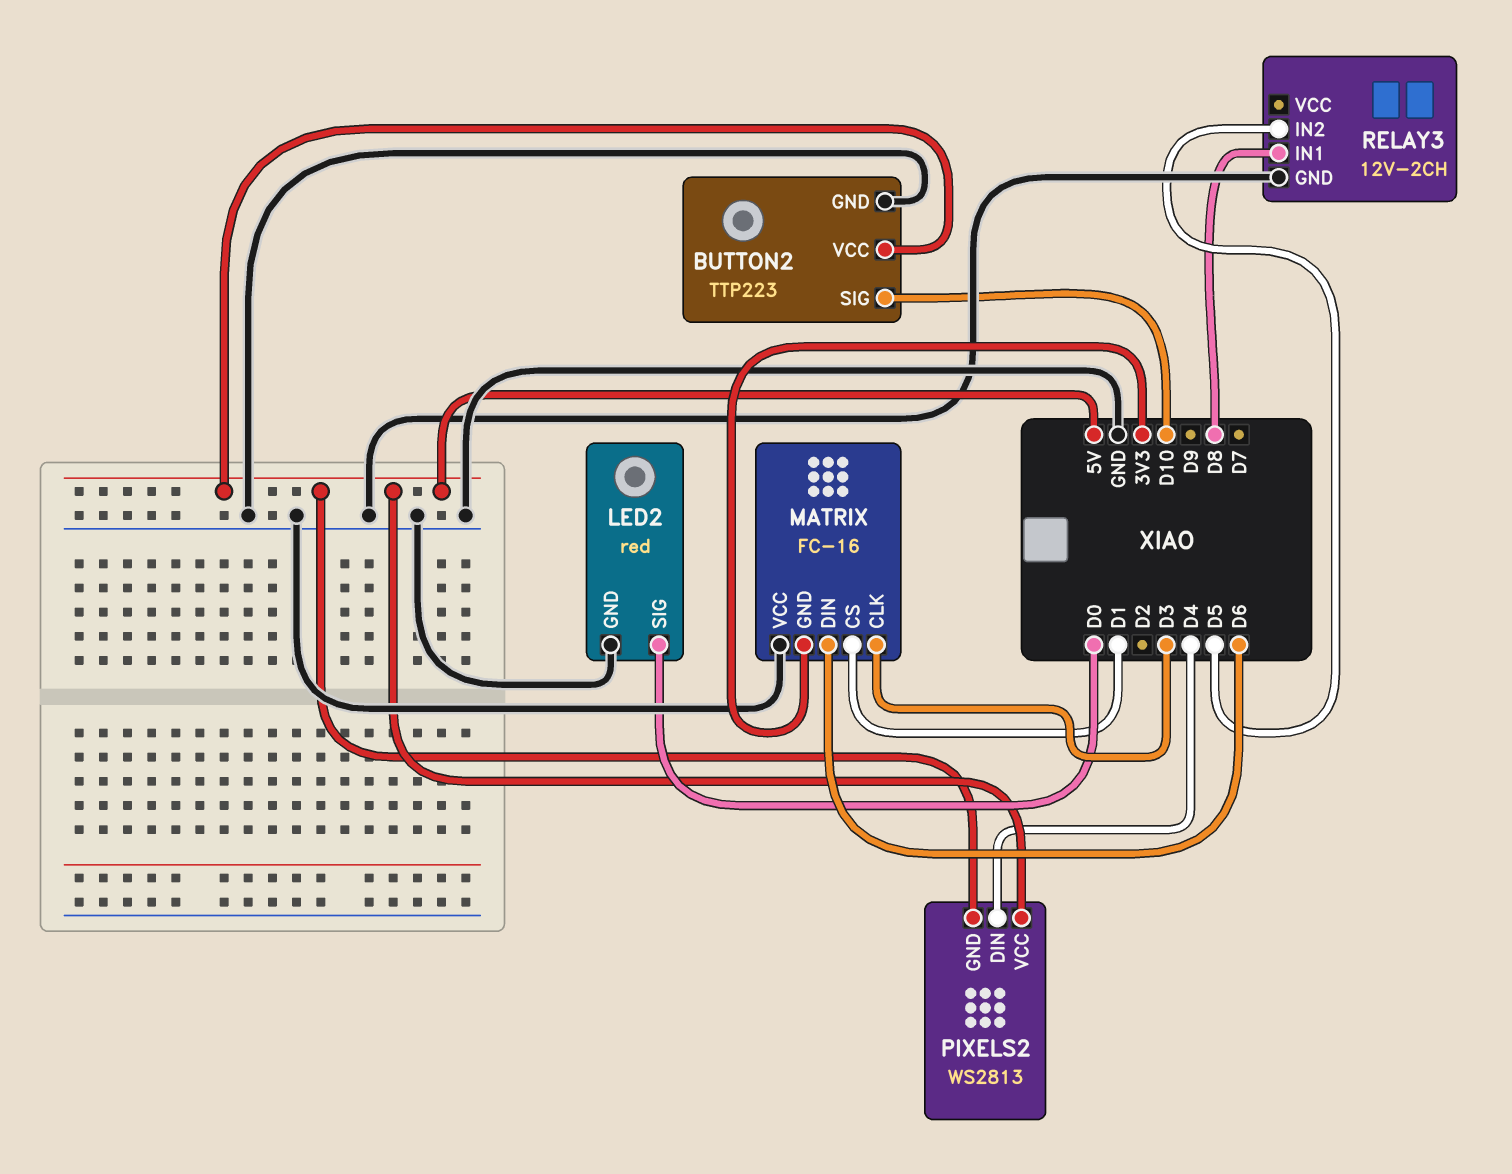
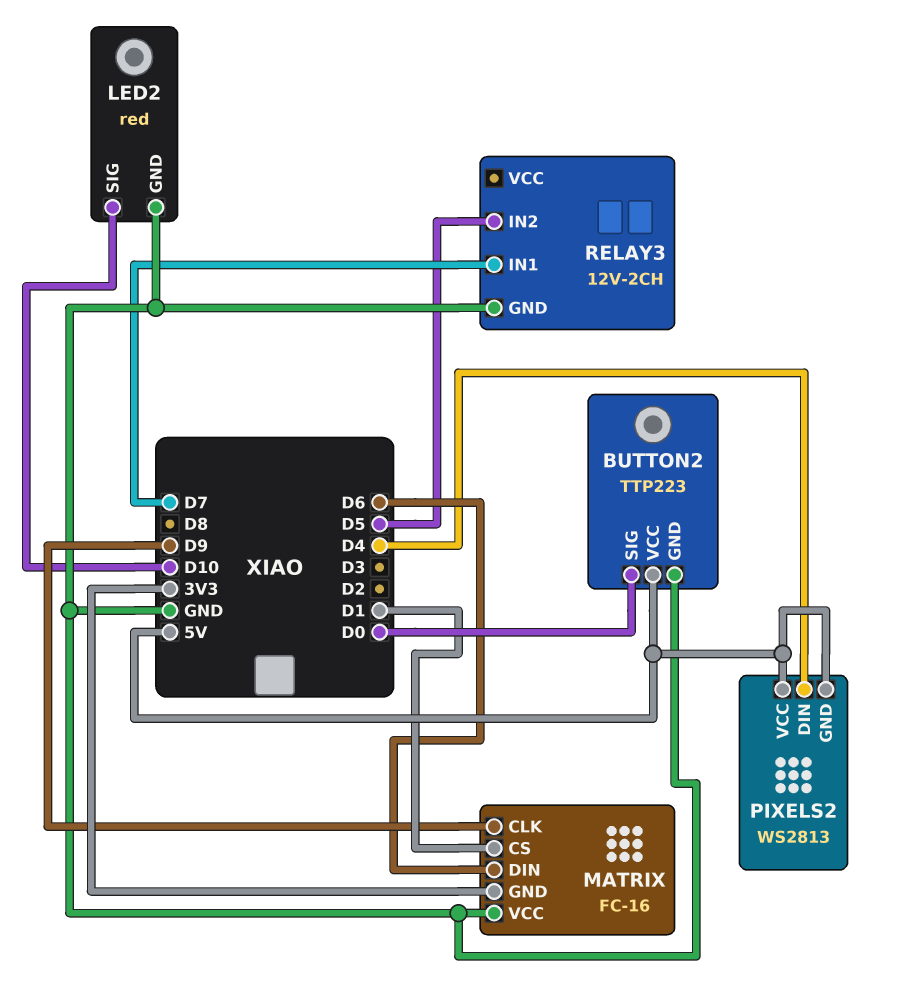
BUTTON2 pin SIG: D10 -> D0
LED2 pin SIG: D0 -> D10
MATRIX pin CLK: D3 -> D9
RELAY3 pin IN1: D8 -> D7

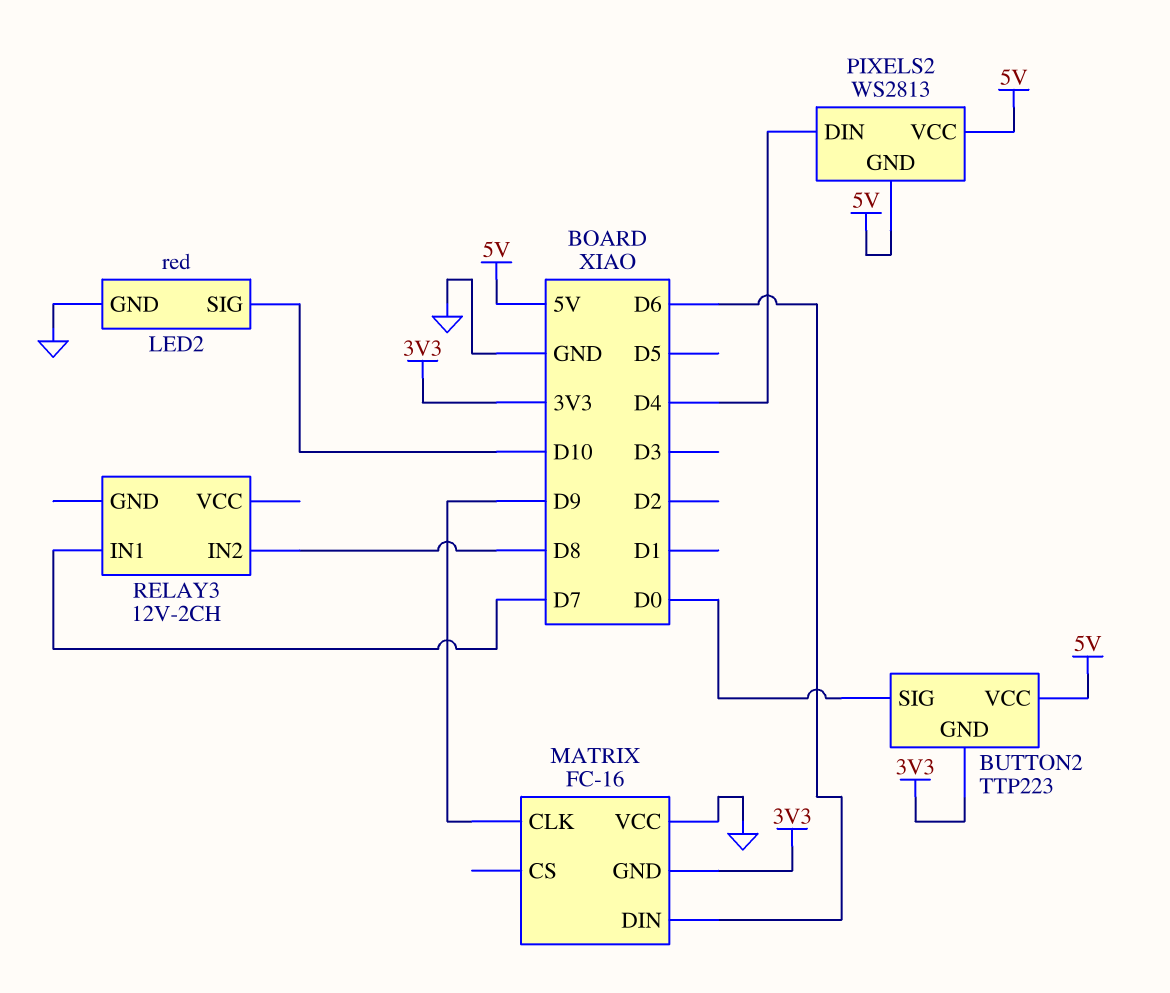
BUTTON2 pin GND: GND -> 3V3
MATRIX pin CS: D1 -> none
RELAY3 pin GND: GND -> none
RELAY3 pin IN2: D5 -> D8

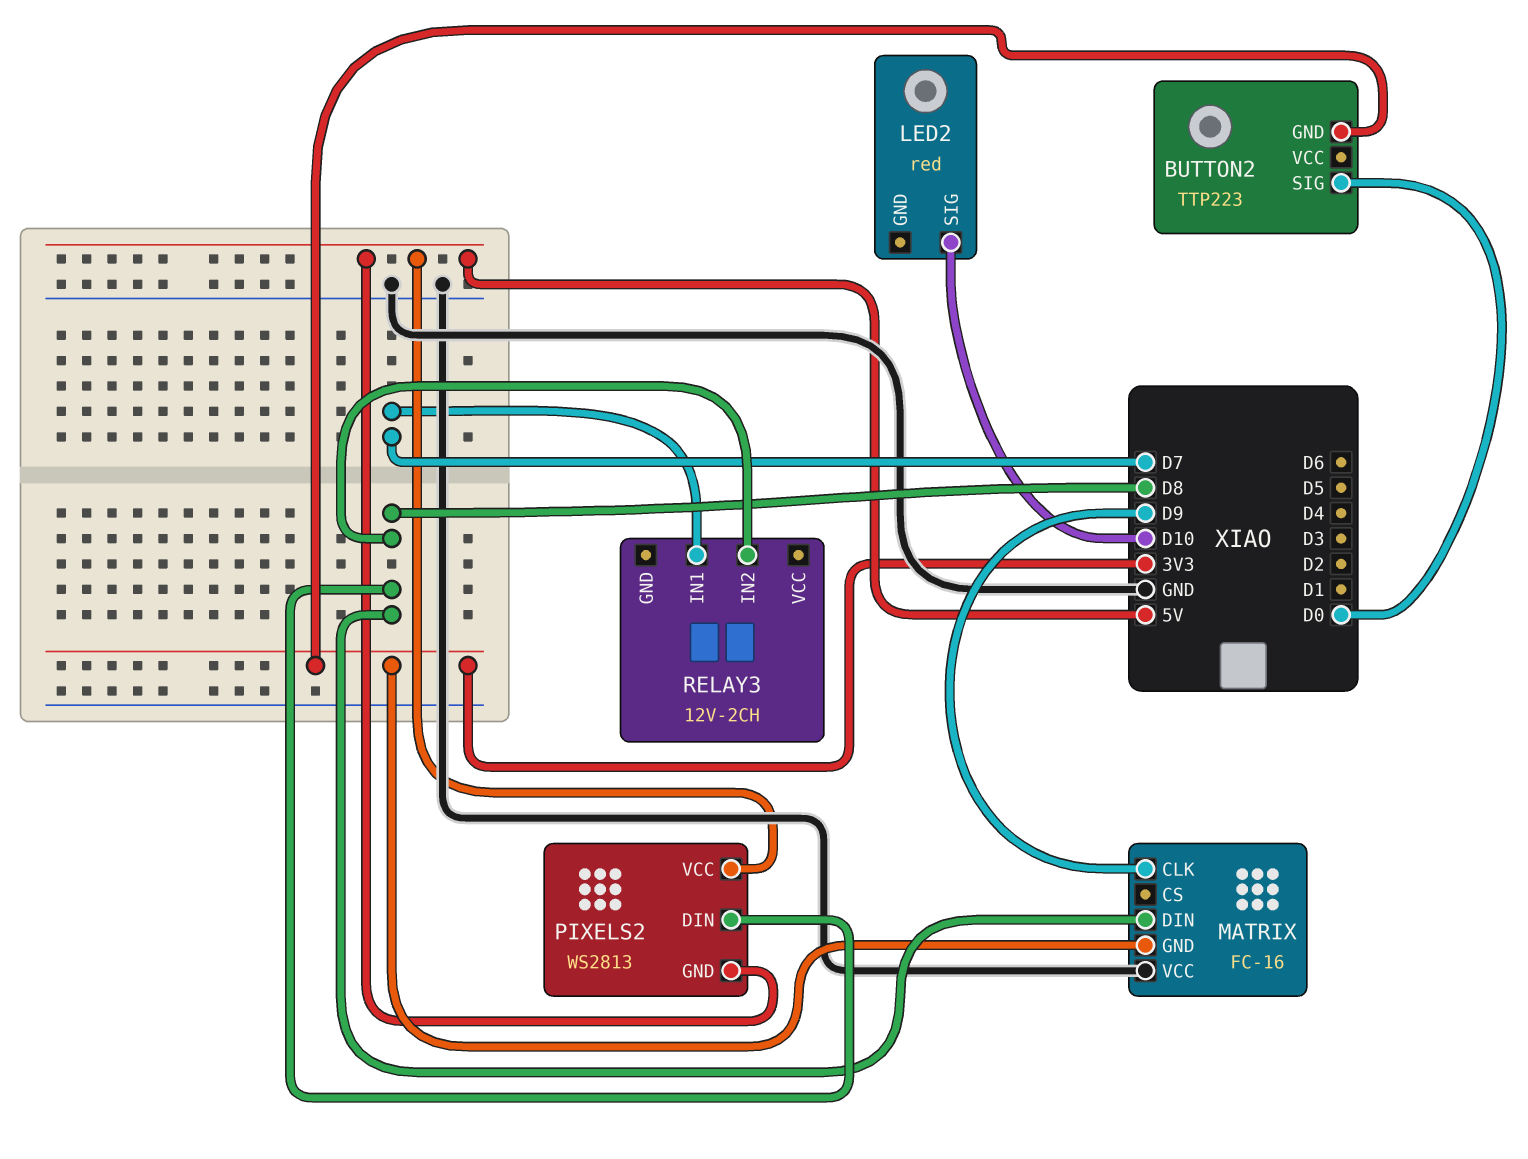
BUTTON2 pin VCC: 5V -> none
LED2 pin GND: GND -> none
MATRIX pin DIN: D6 -> D8
PIXELS2 pin DIN: D4 -> D8

